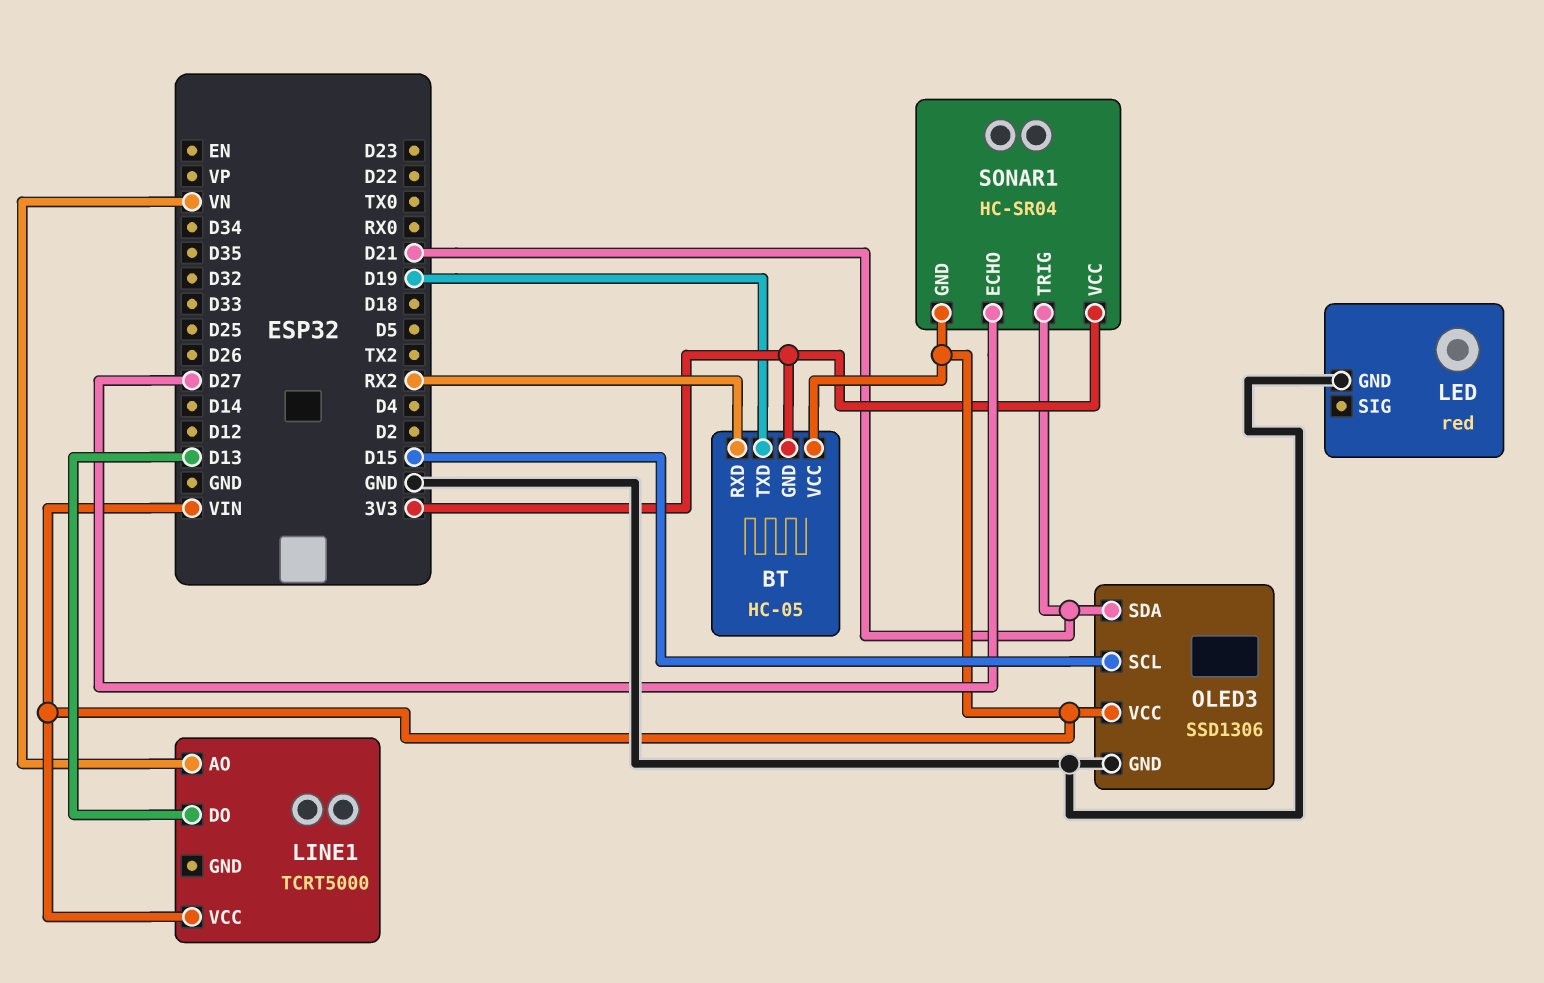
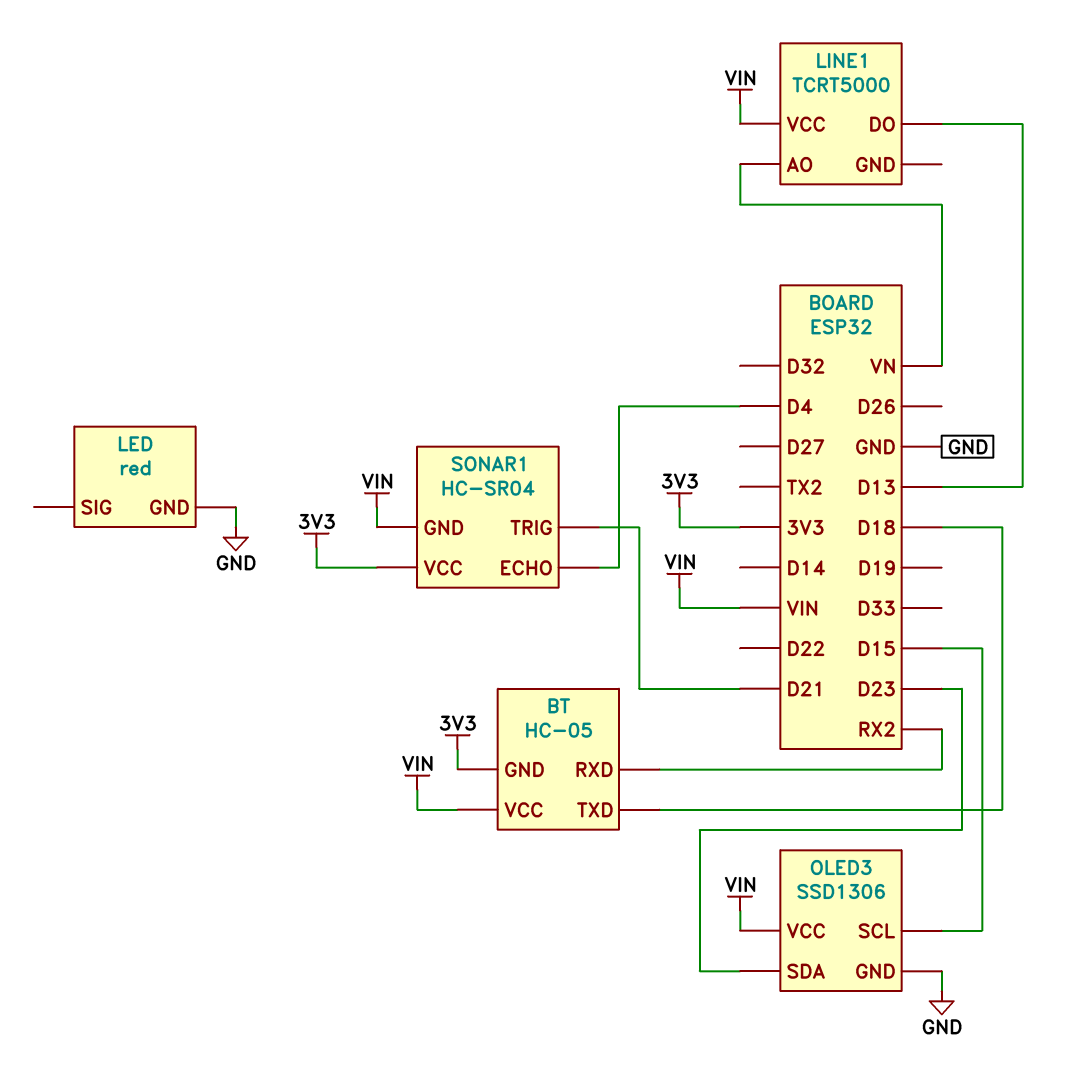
BT pin TXD: D19 -> D18
OLED3 pin SDA: D21 -> D23
SONAR1 pin ECHO: D27 -> D4

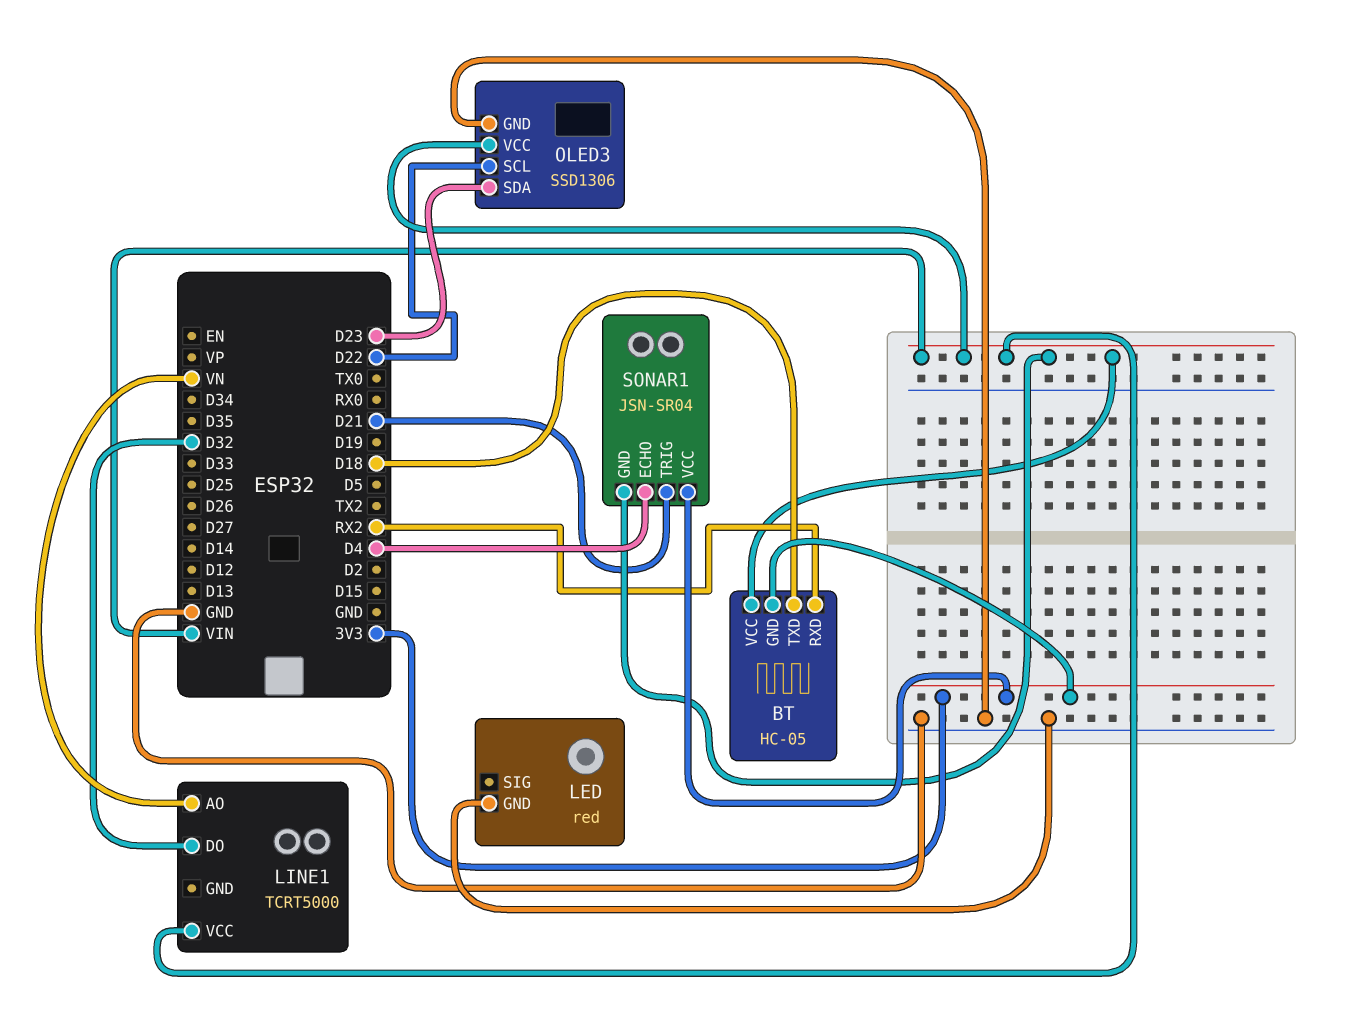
LINE1 pin DO: D13 -> D32
OLED3 pin SCL: D15 -> D22
SONAR1: HC-SR04 -> JSN-SR04

